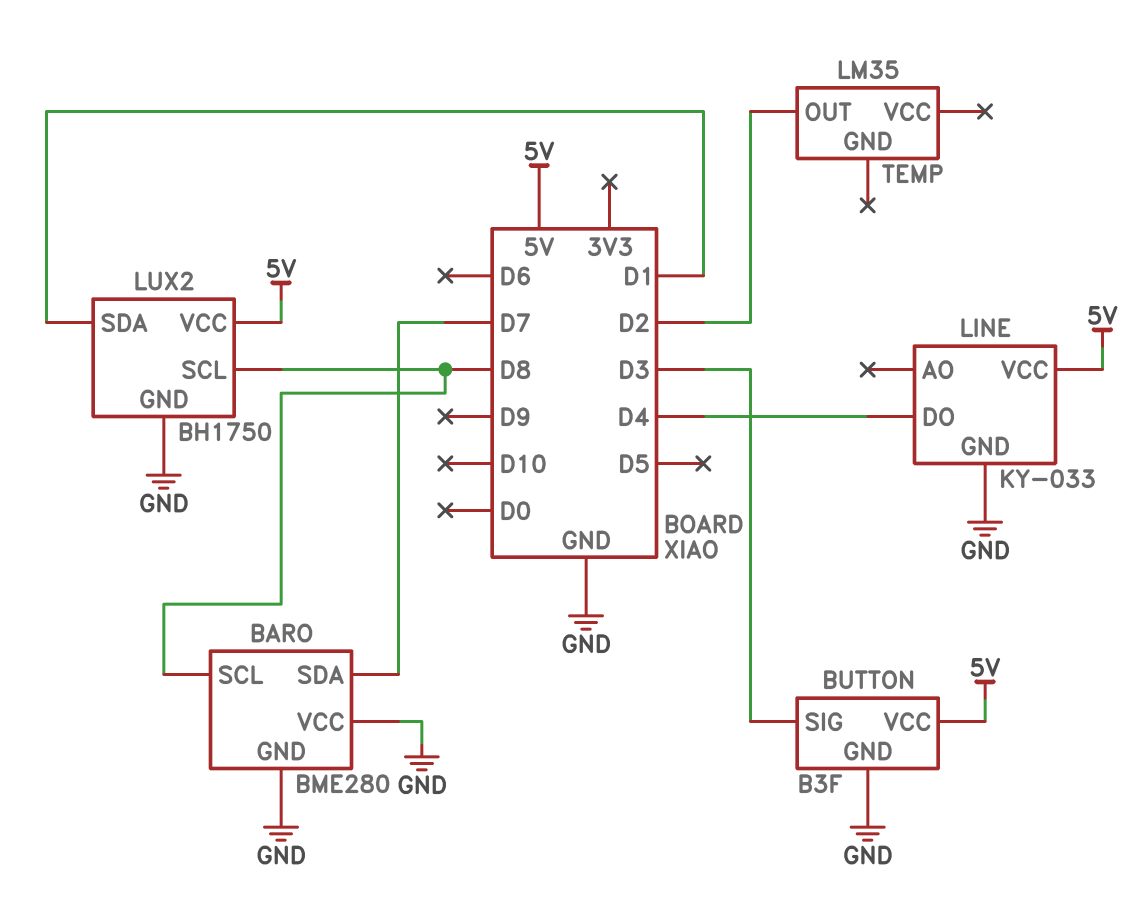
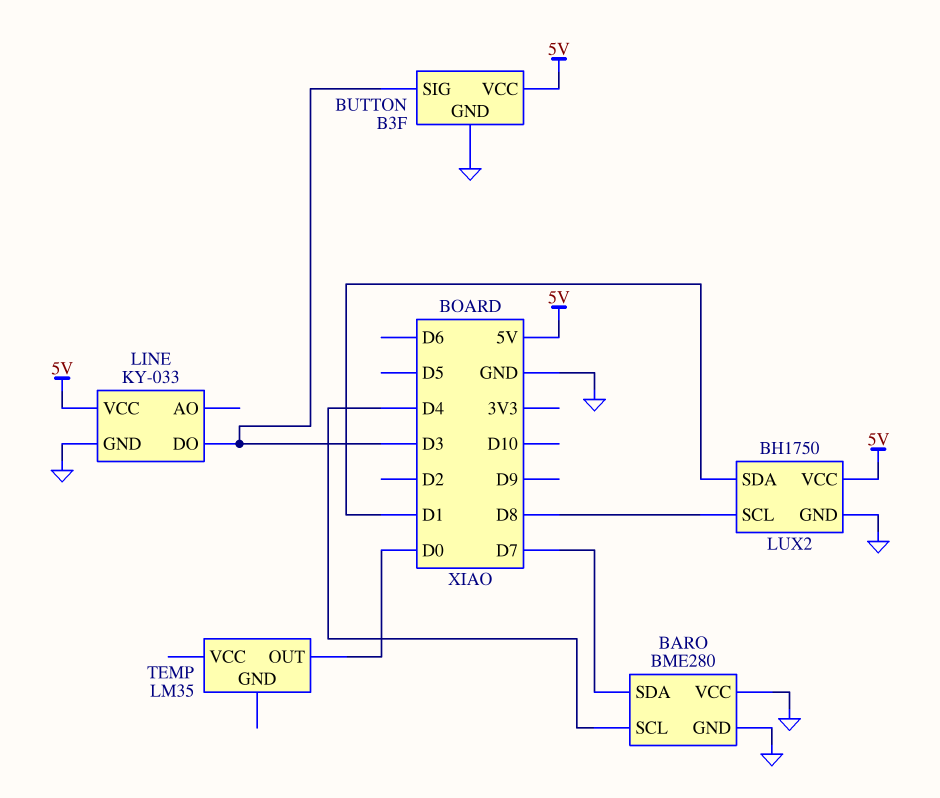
BARO pin SCL: D8 -> D4
LINE pin DO: D4 -> D3
TEMP pin OUT: D2 -> D0

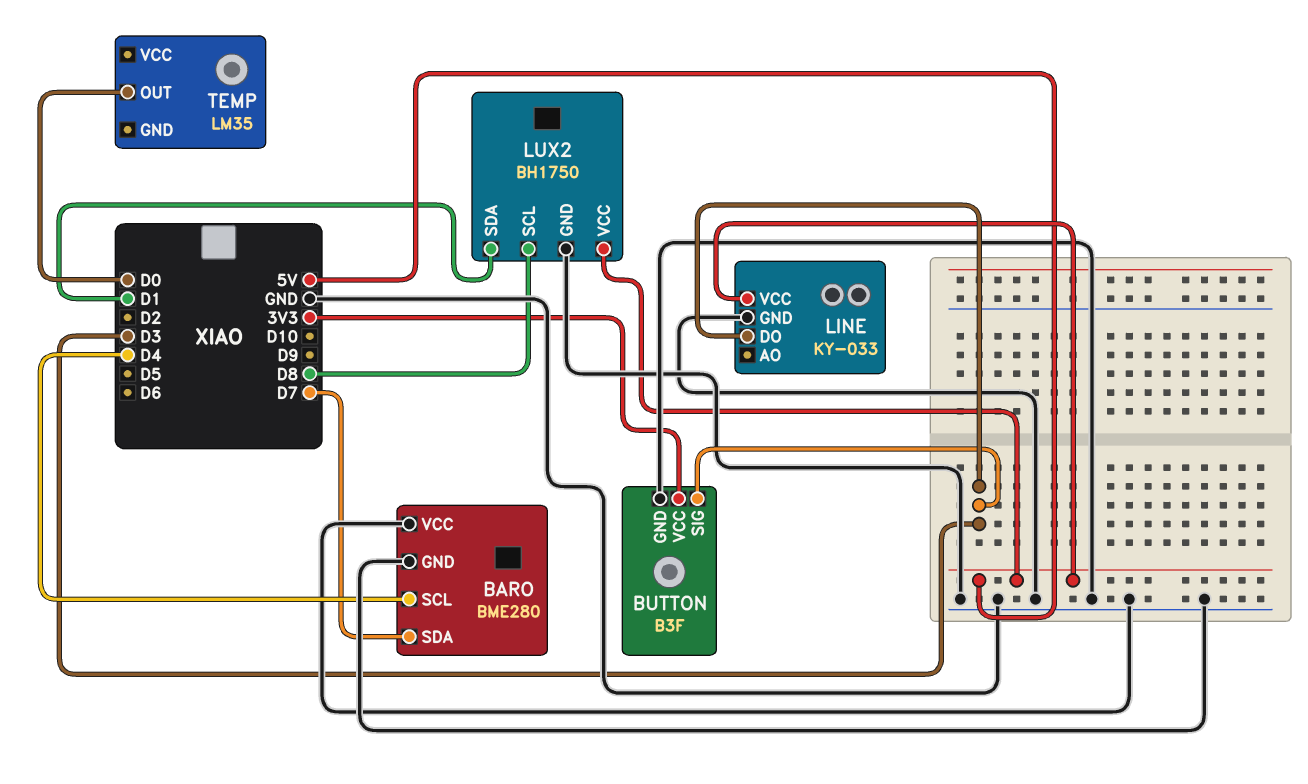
BUTTON pin VCC: 5V -> 3V3

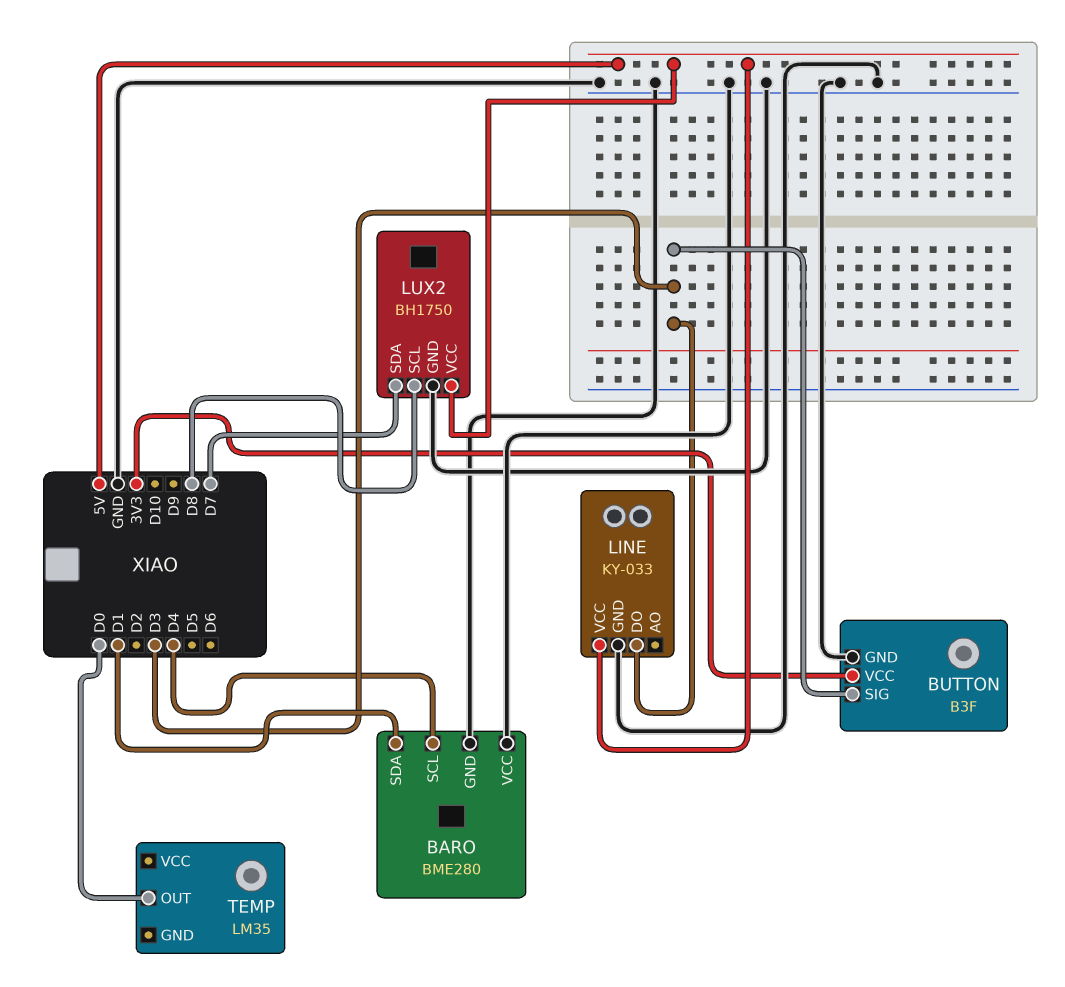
BARO pin SDA: D7 -> D1
LUX2 pin SDA: D1 -> D7

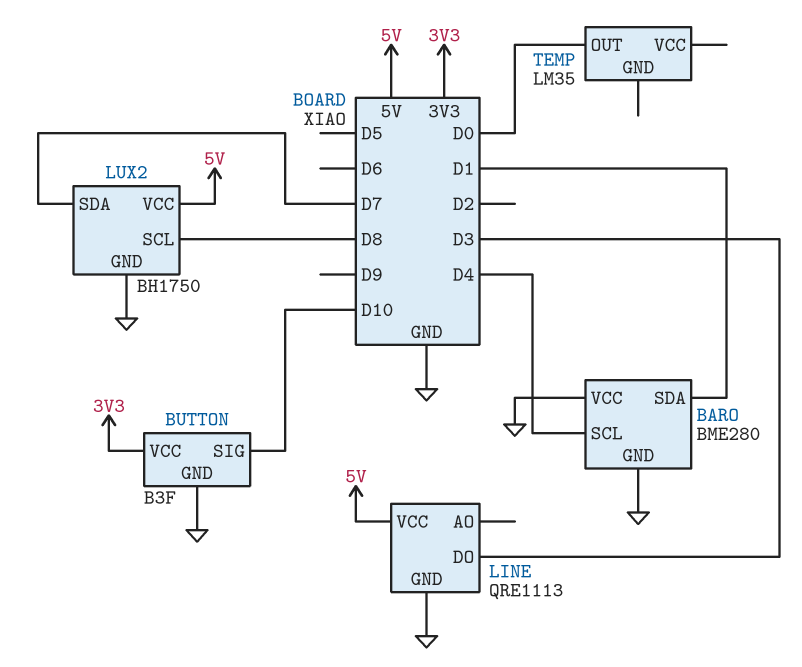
BUTTON pin SIG: D3 -> D10
LINE: KY-033 -> QRE1113

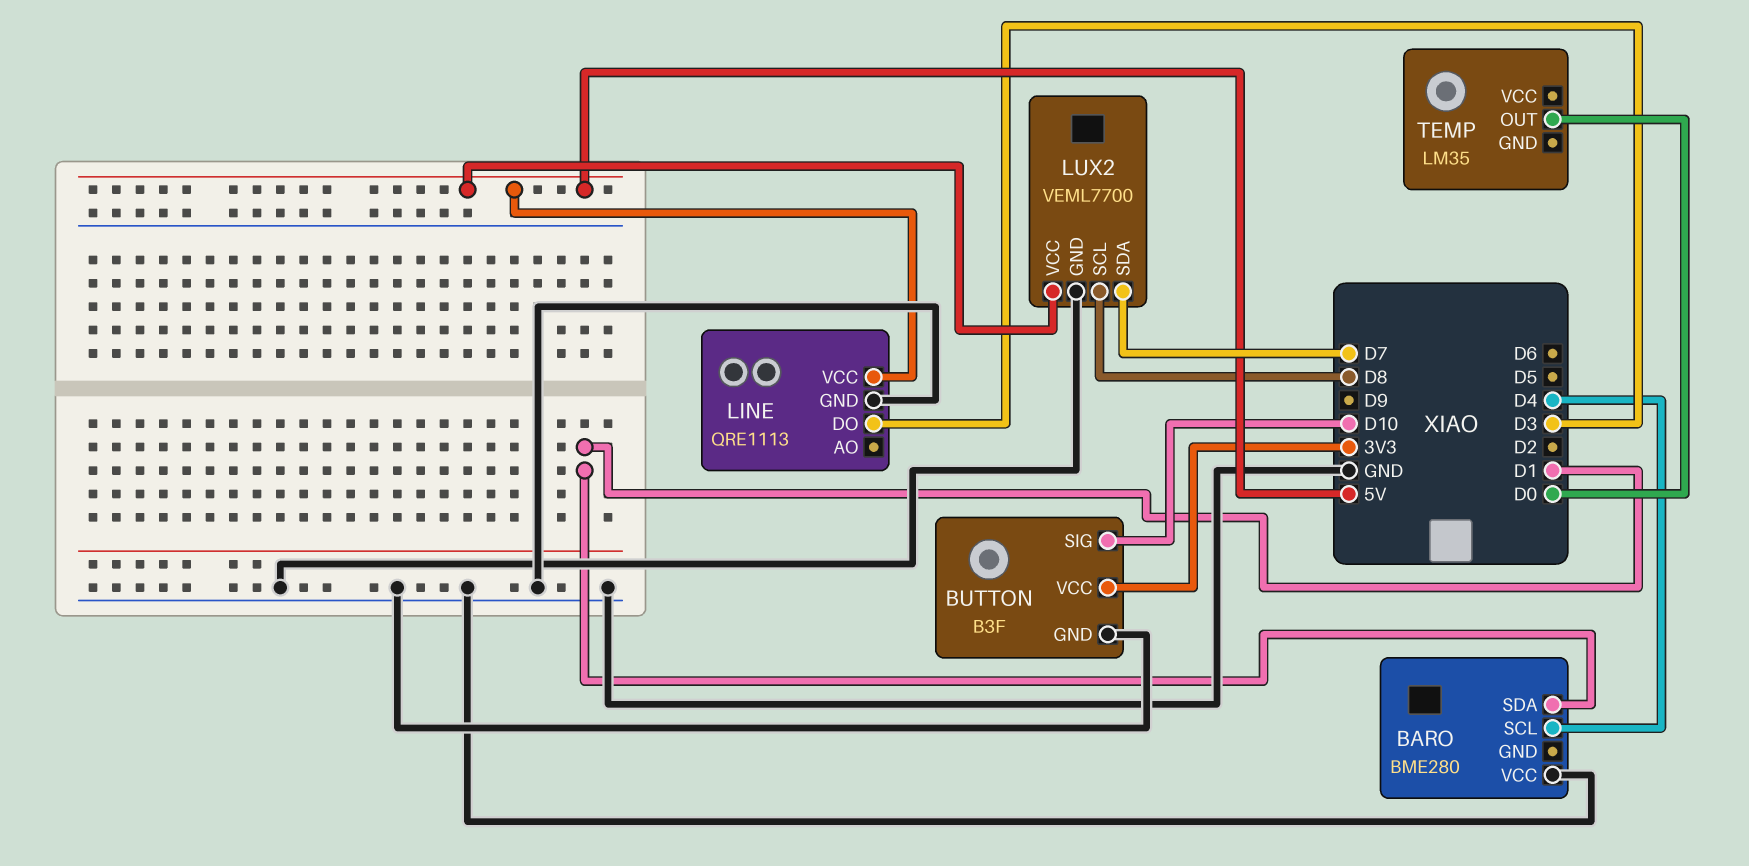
BARO pin GND: GND -> none
LUX2: BH1750 -> VEML7700

